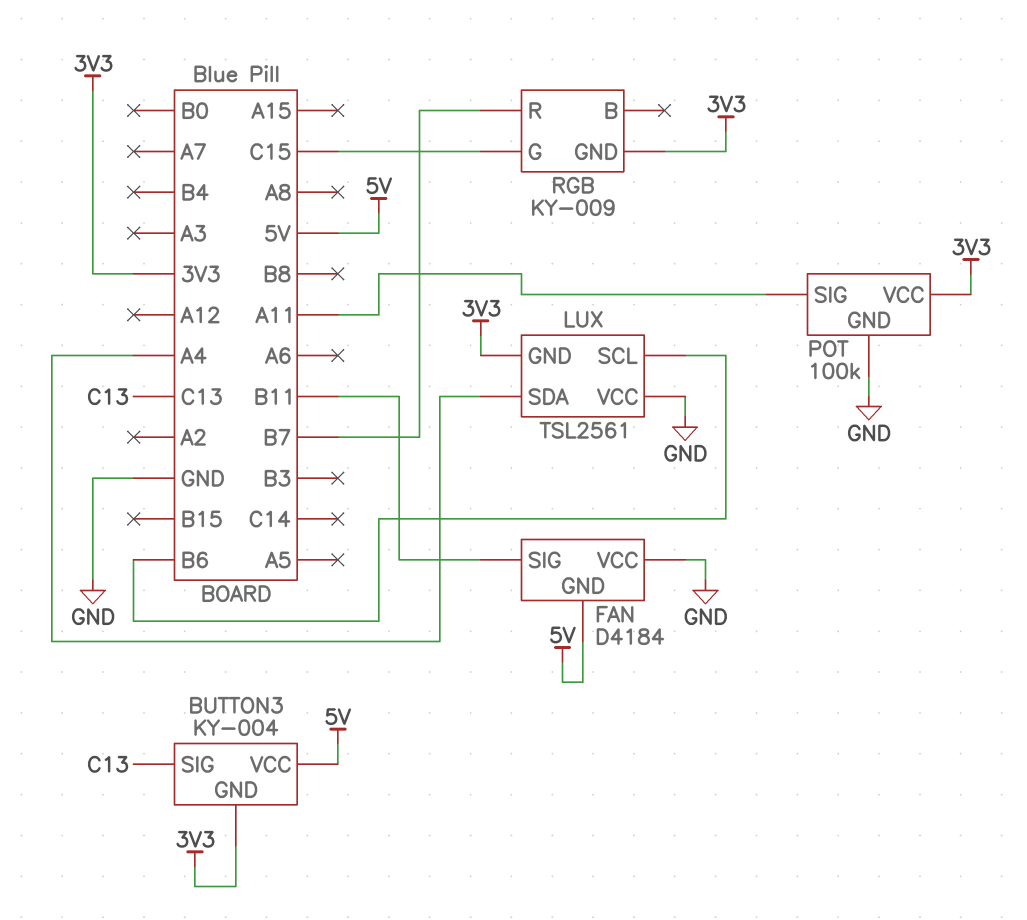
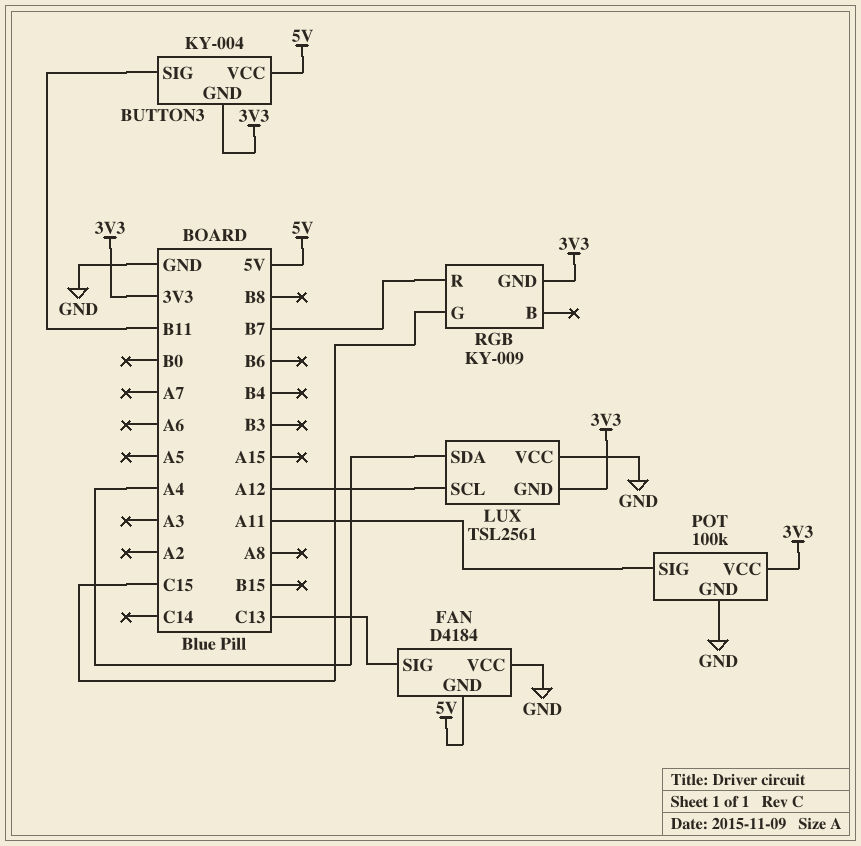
BUTTON3 pin SIG: C13 -> B11
FAN pin SIG: B11 -> C13
LUX pin SCL: B6 -> A12

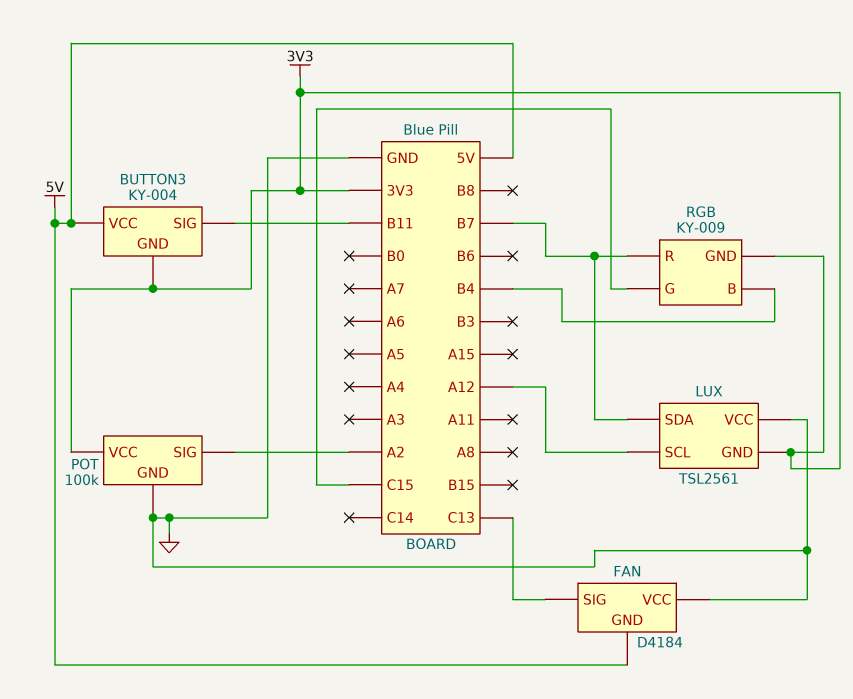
LUX pin SDA: A4 -> B7
POT pin SIG: A11 -> A2
RGB pin B: none -> B4

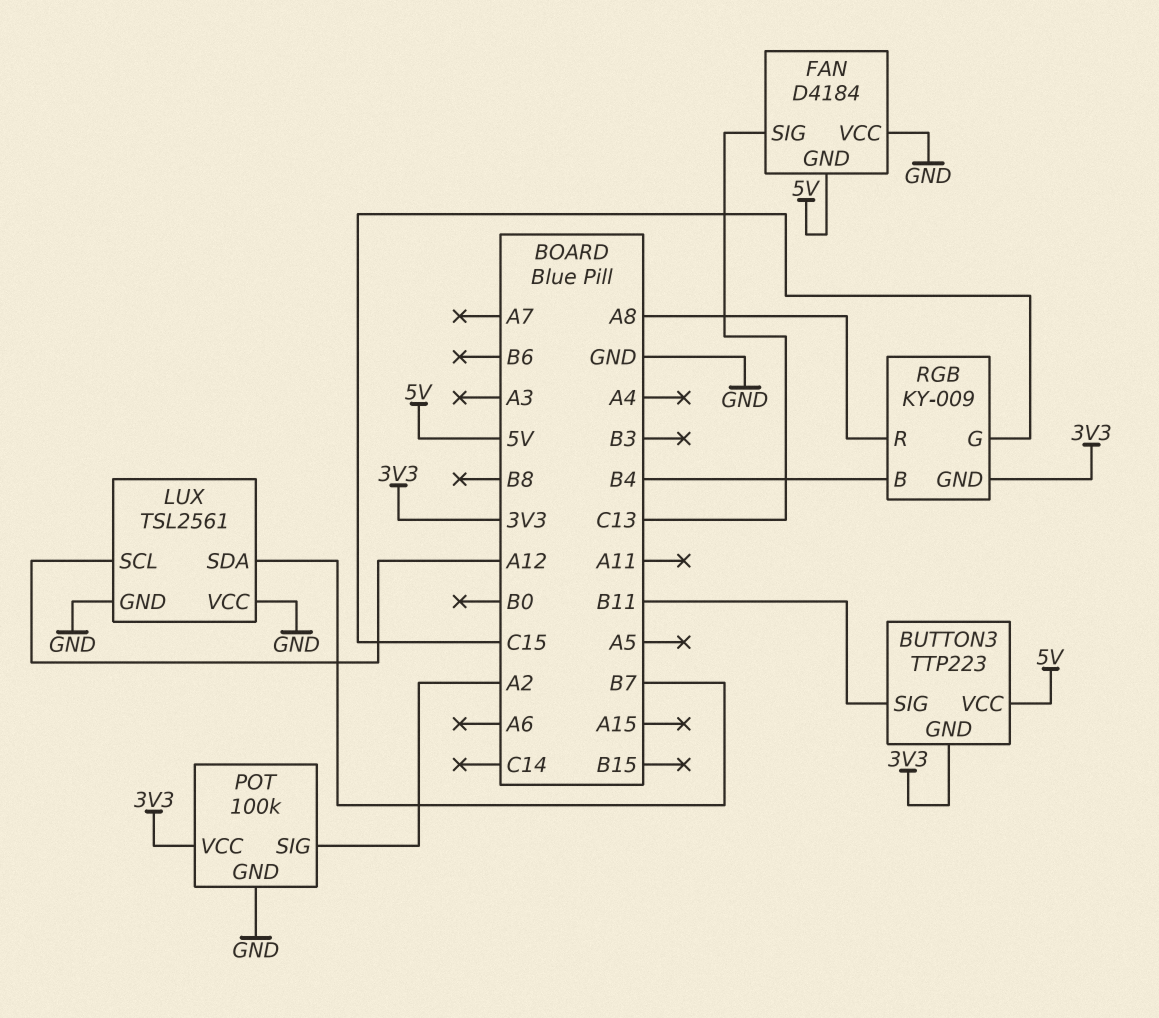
BUTTON3: KY-004 -> TTP223
LUX pin GND: 3V3 -> GND
RGB pin R: B7 -> A8

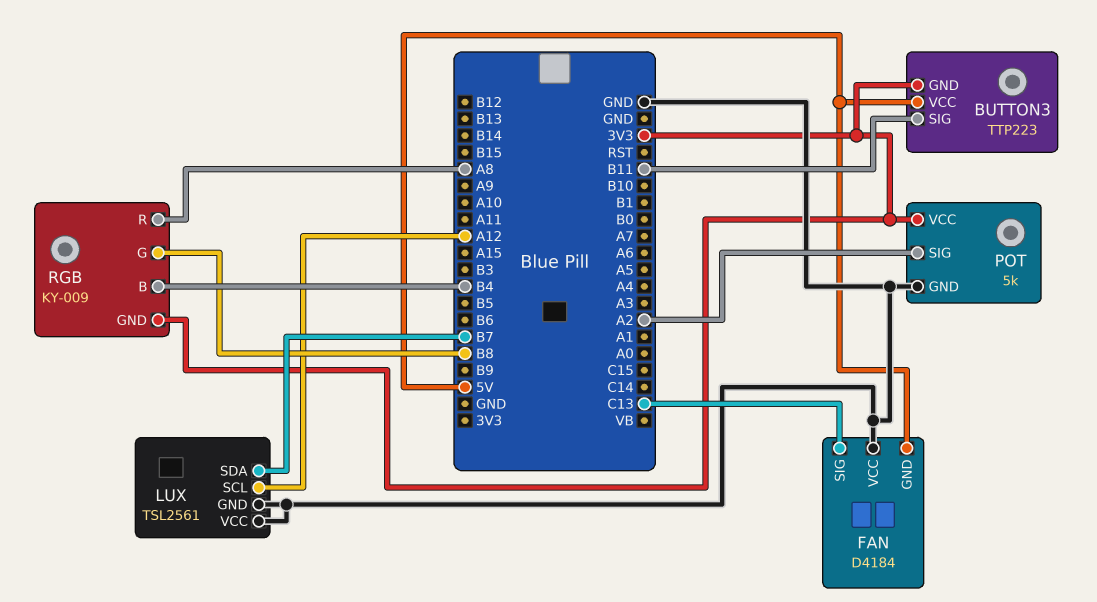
POT: 100k -> 5k
RGB pin G: C15 -> B8

